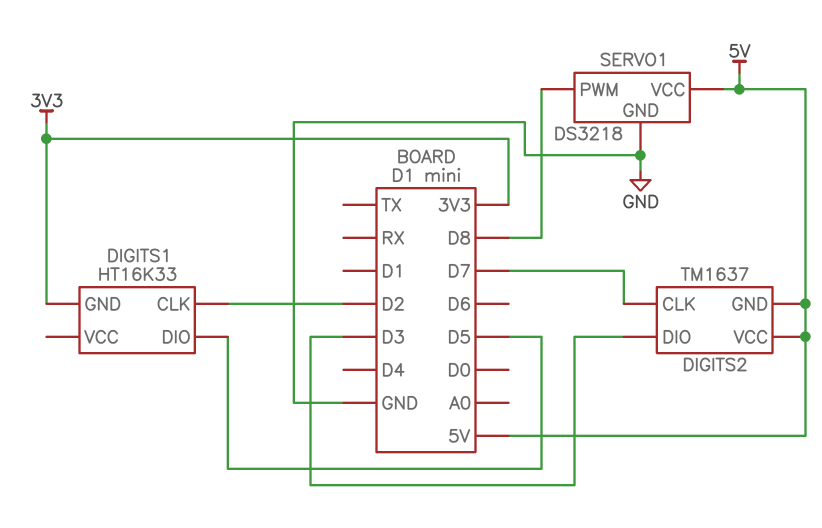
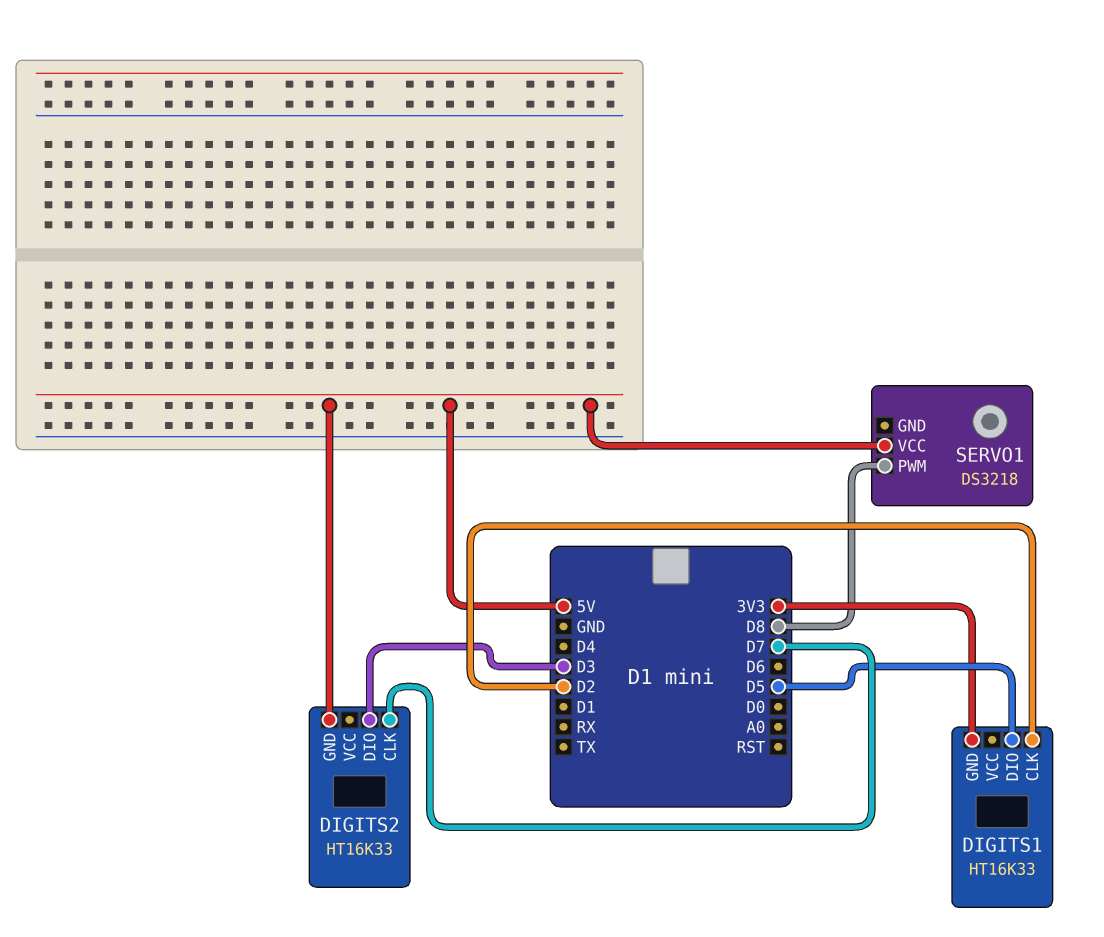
DIGITS2: TM1637 -> HT16K33
DIGITS2 pin VCC: 5V -> none
SERVO1 pin GND: GND -> none

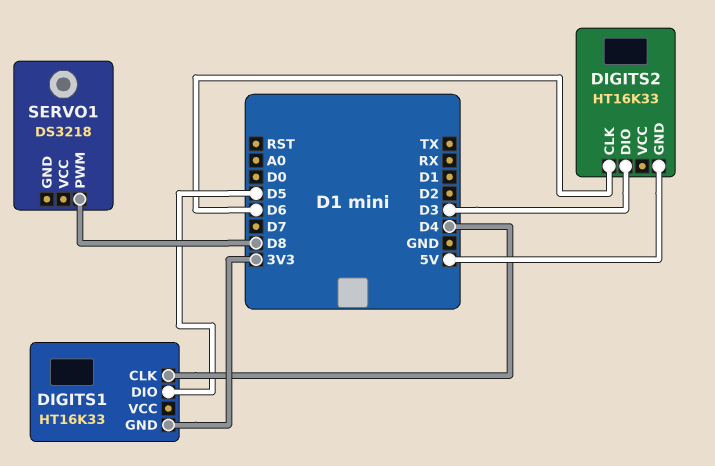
DIGITS1 pin CLK: D2 -> D4
DIGITS2 pin CLK: D7 -> D6
SERVO1 pin VCC: 5V -> none

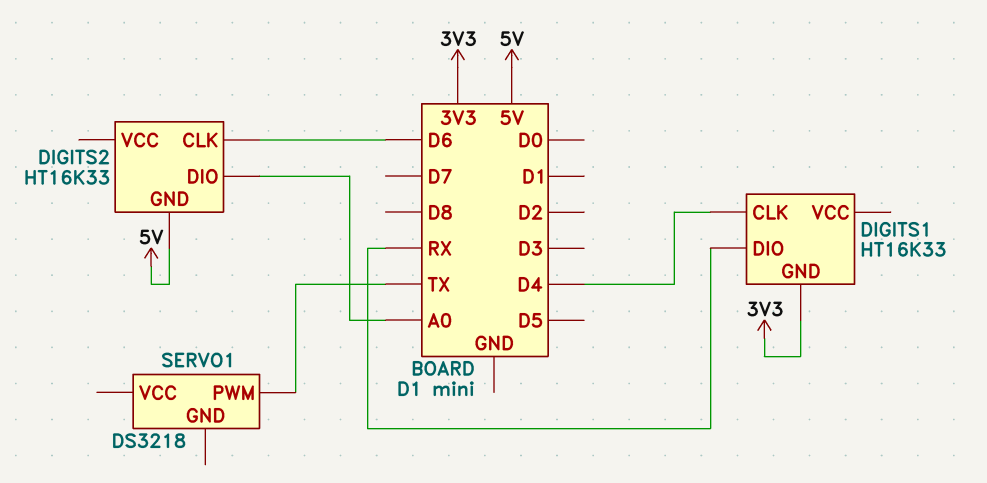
DIGITS1 pin DIO: D5 -> RX
DIGITS2 pin DIO: D3 -> A0
SERVO1 pin PWM: D8 -> TX

